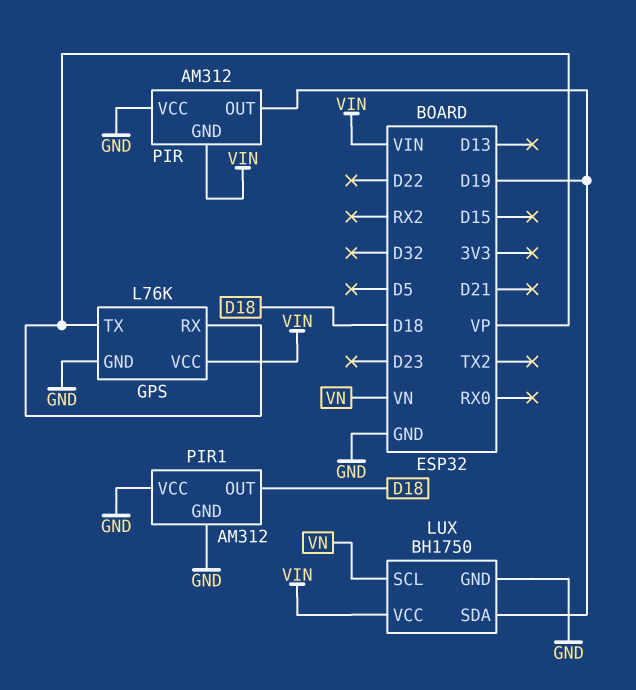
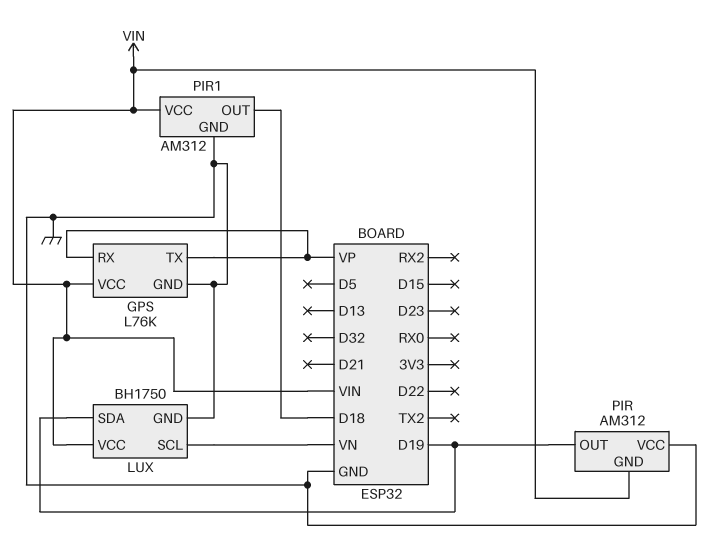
PIR1 pin VCC: GND -> VIN

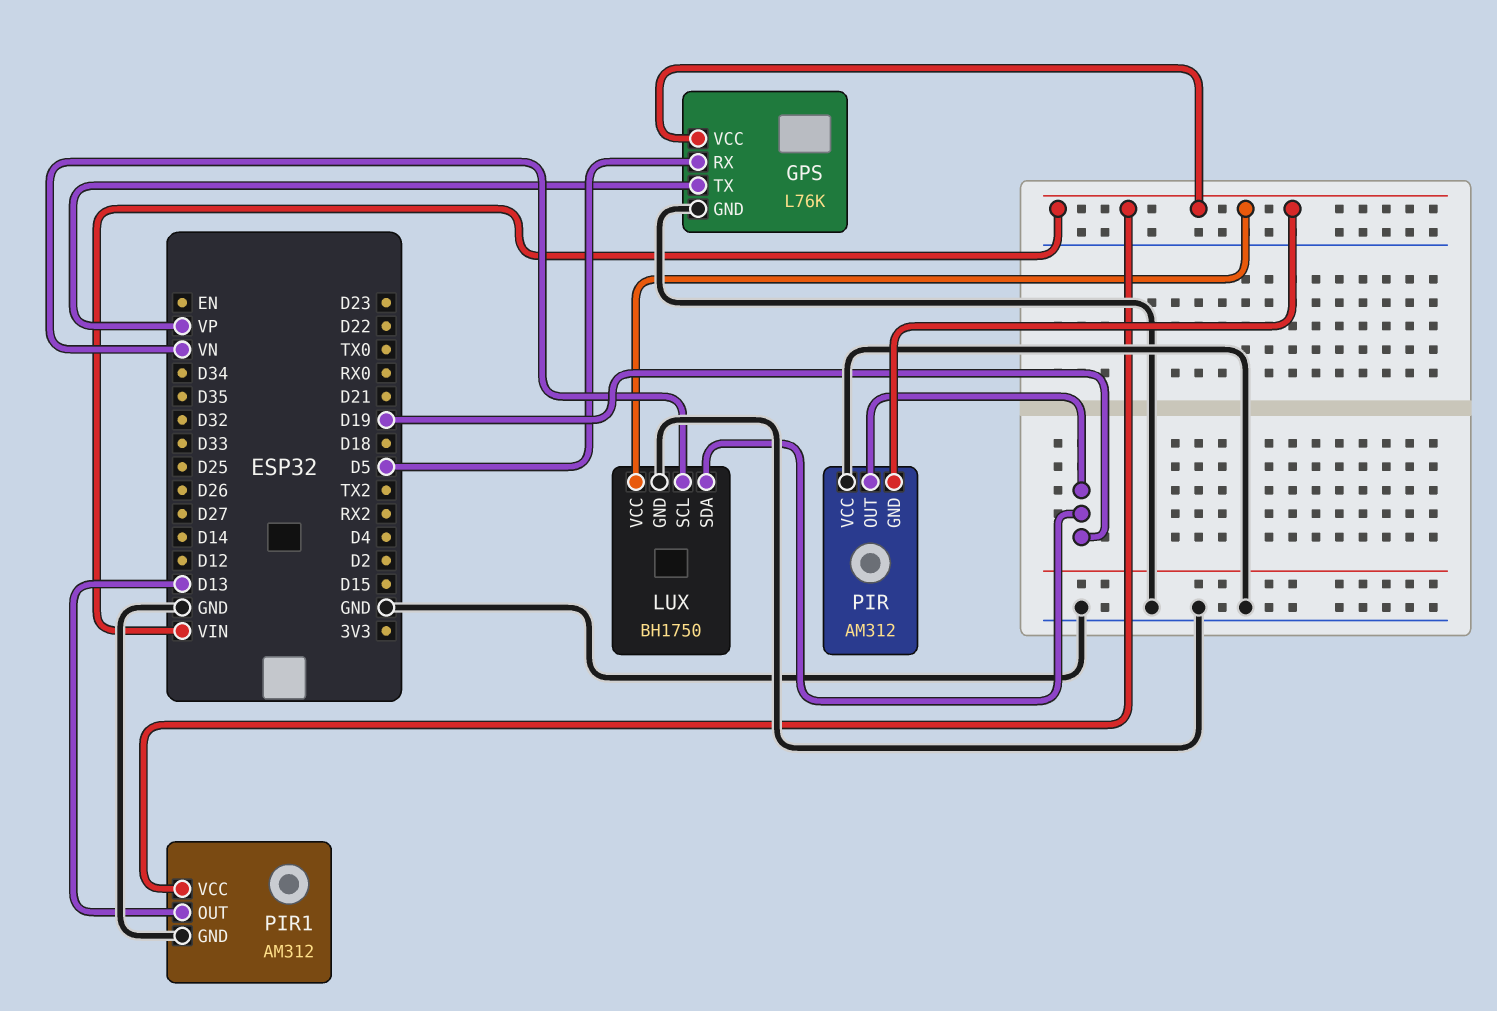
GPS pin RX: VP -> D5
PIR1 pin OUT: D18 -> D13

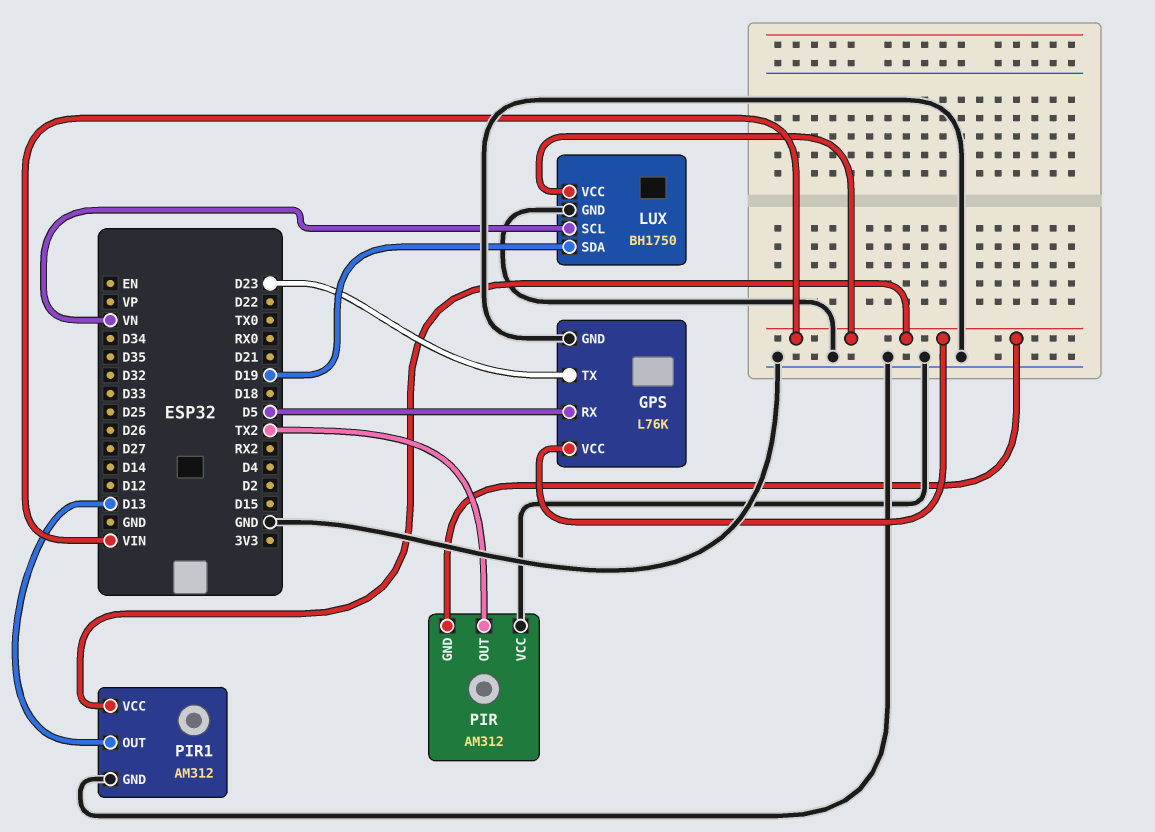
GPS pin TX: VP -> D23
PIR pin OUT: D19 -> TX2

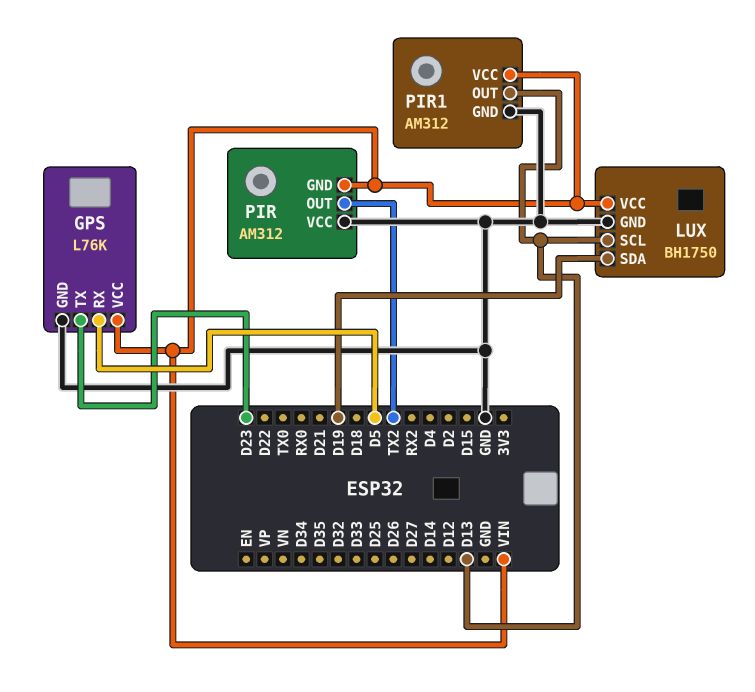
LUX pin SCL: VN -> D13

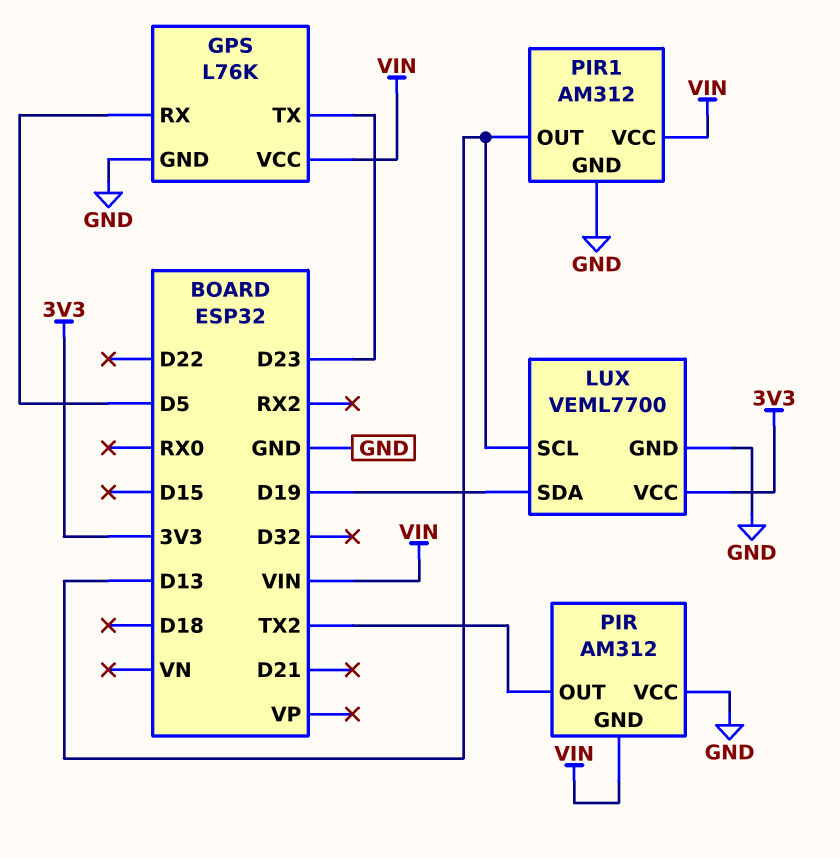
LUX: BH1750 -> VEML7700
LUX pin VCC: VIN -> 3V3

